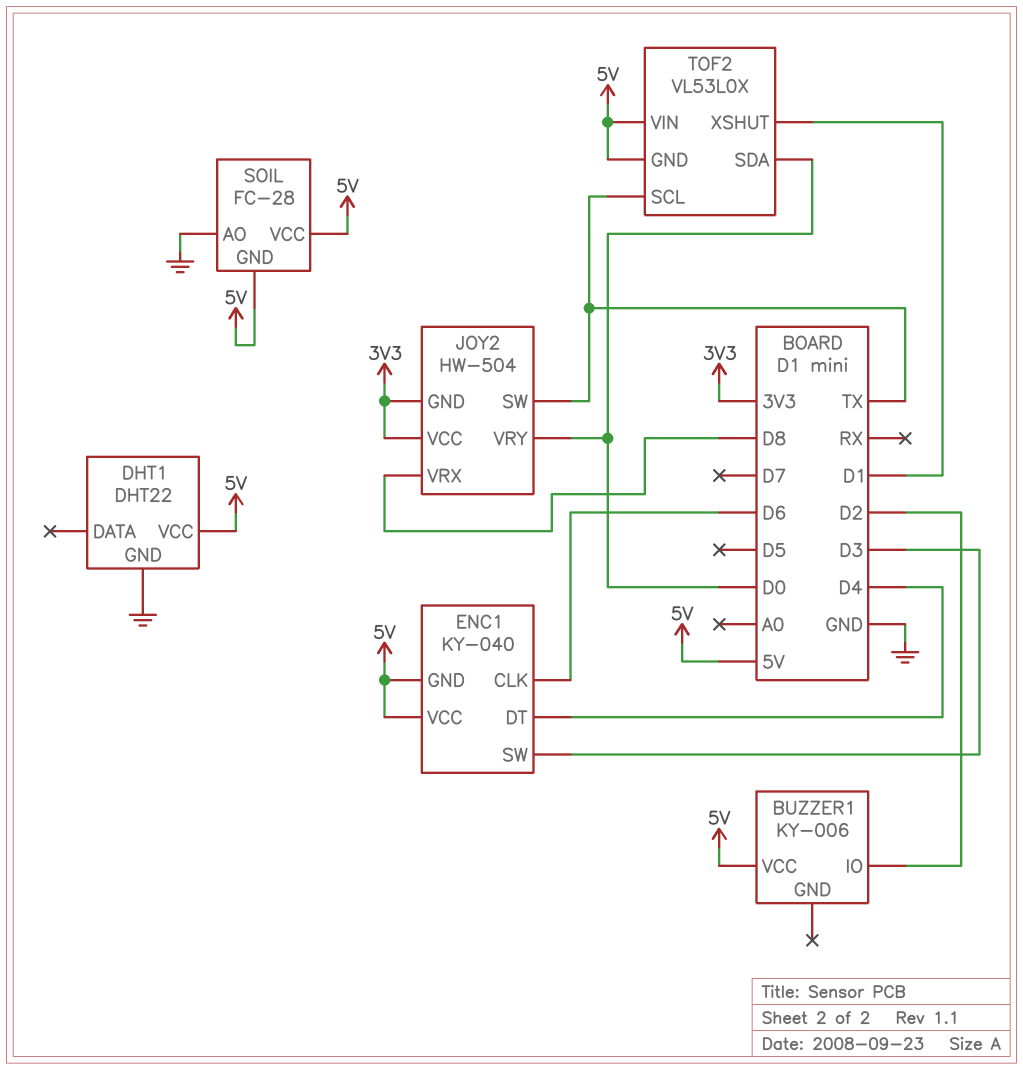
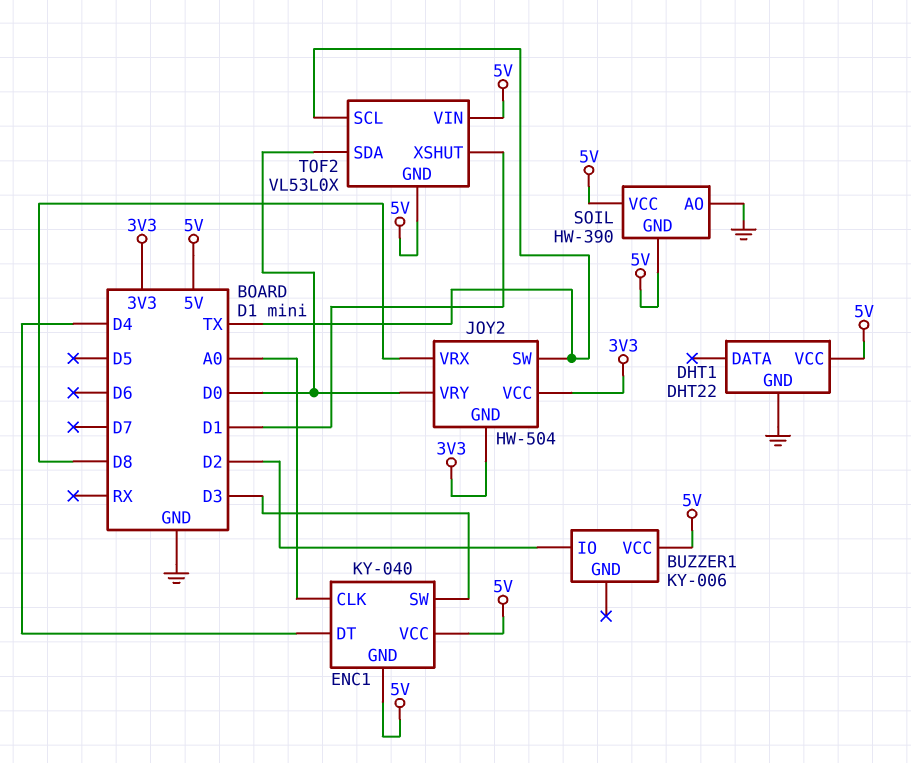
ENC1 pin CLK: D6 -> A0
SOIL: FC-28 -> HW-390

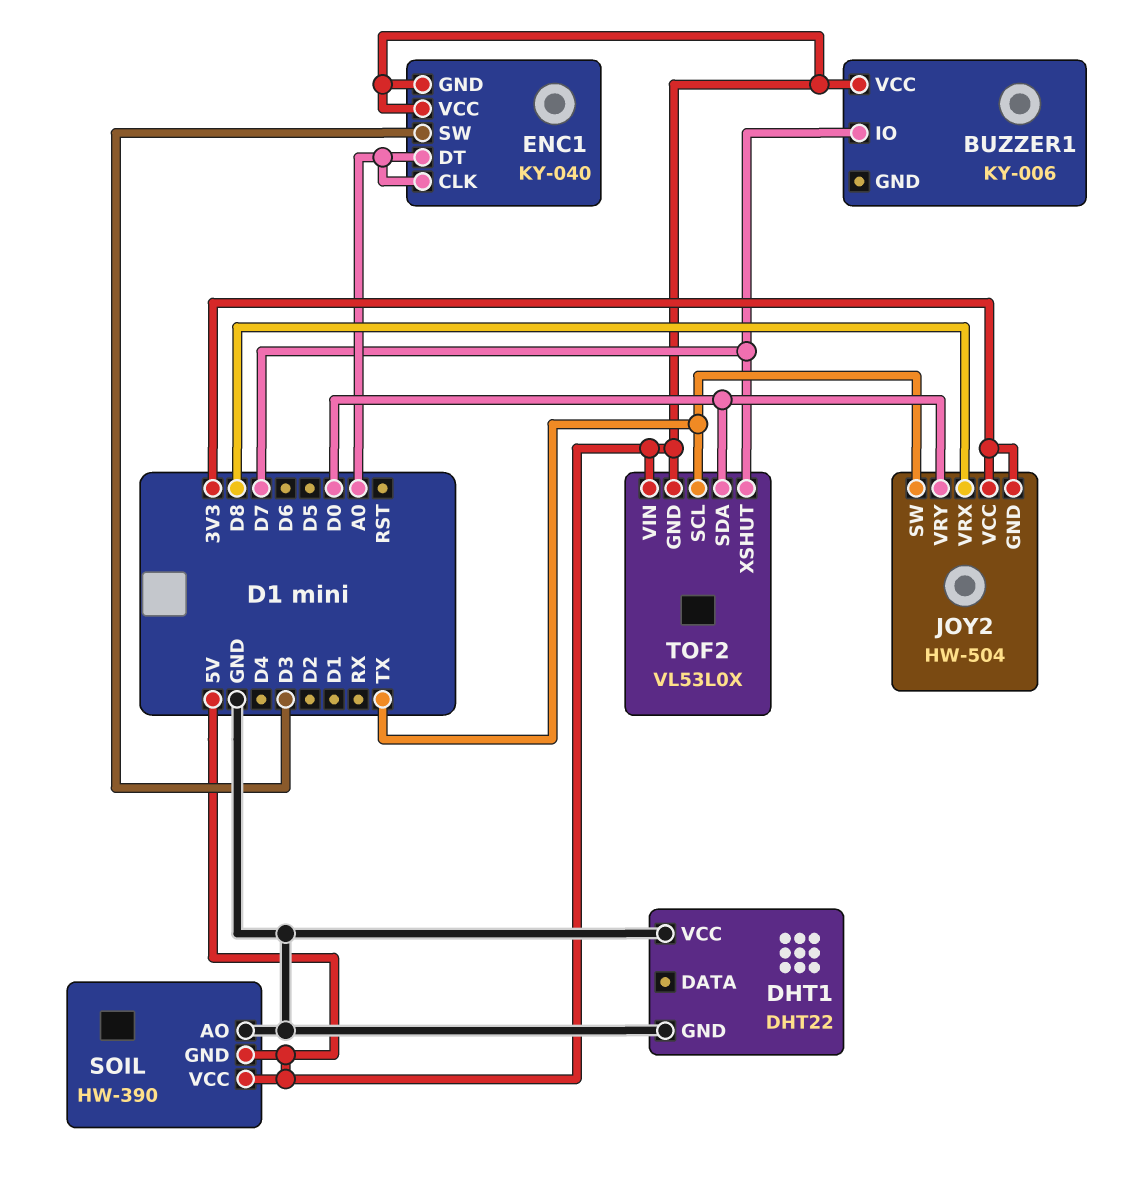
BUZZER1 pin IO: D2 -> D7
DHT1 pin VCC: 5V -> GND
ENC1 pin DT: D4 -> A0
TOF2 pin XSHUT: D1 -> D7

